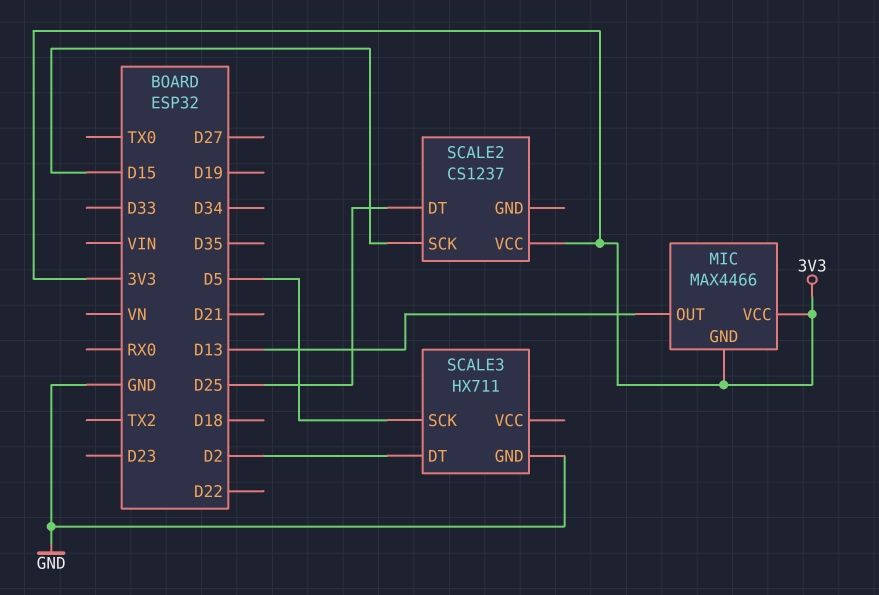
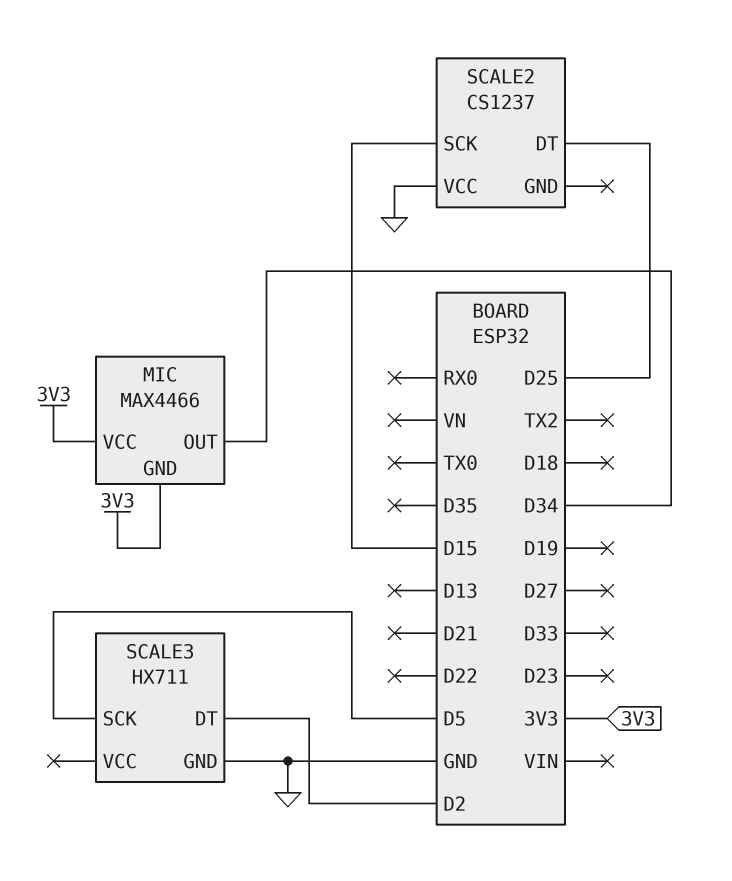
MIC pin OUT: D13 -> D34
SCALE2 pin VCC: 3V3 -> GND

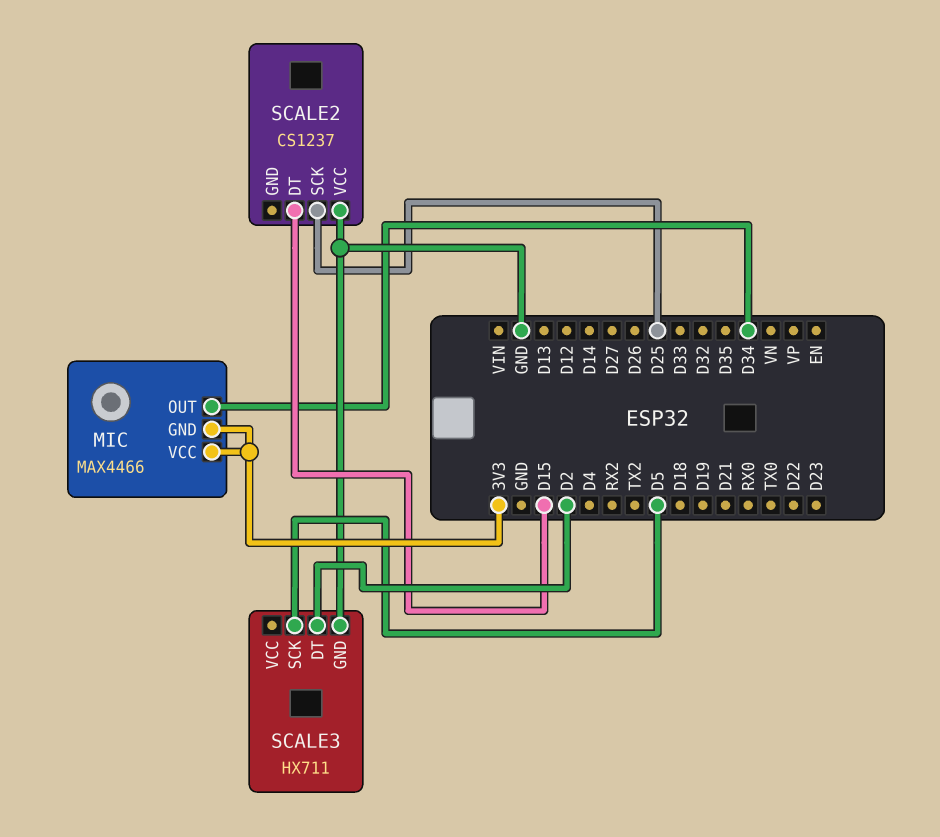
SCALE2 pin DT: D25 -> D15
SCALE2 pin SCK: D15 -> D25

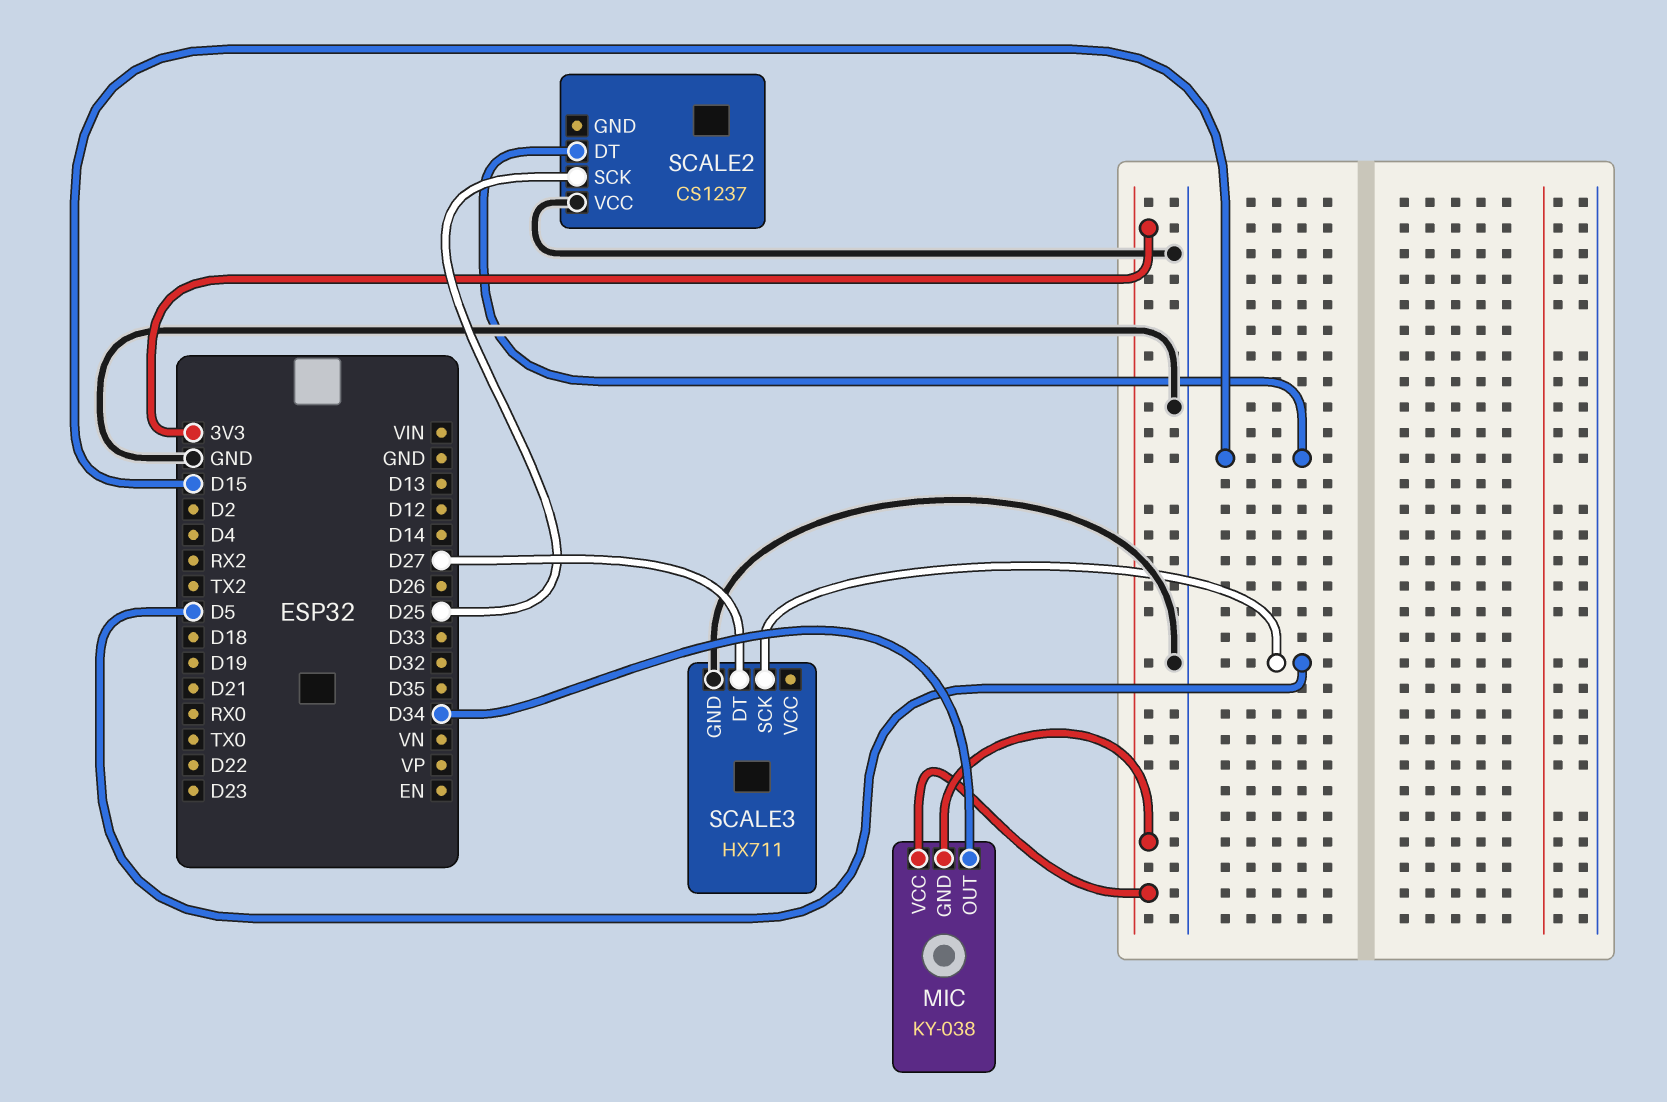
MIC: MAX4466 -> KY-038
SCALE3 pin DT: D2 -> D27

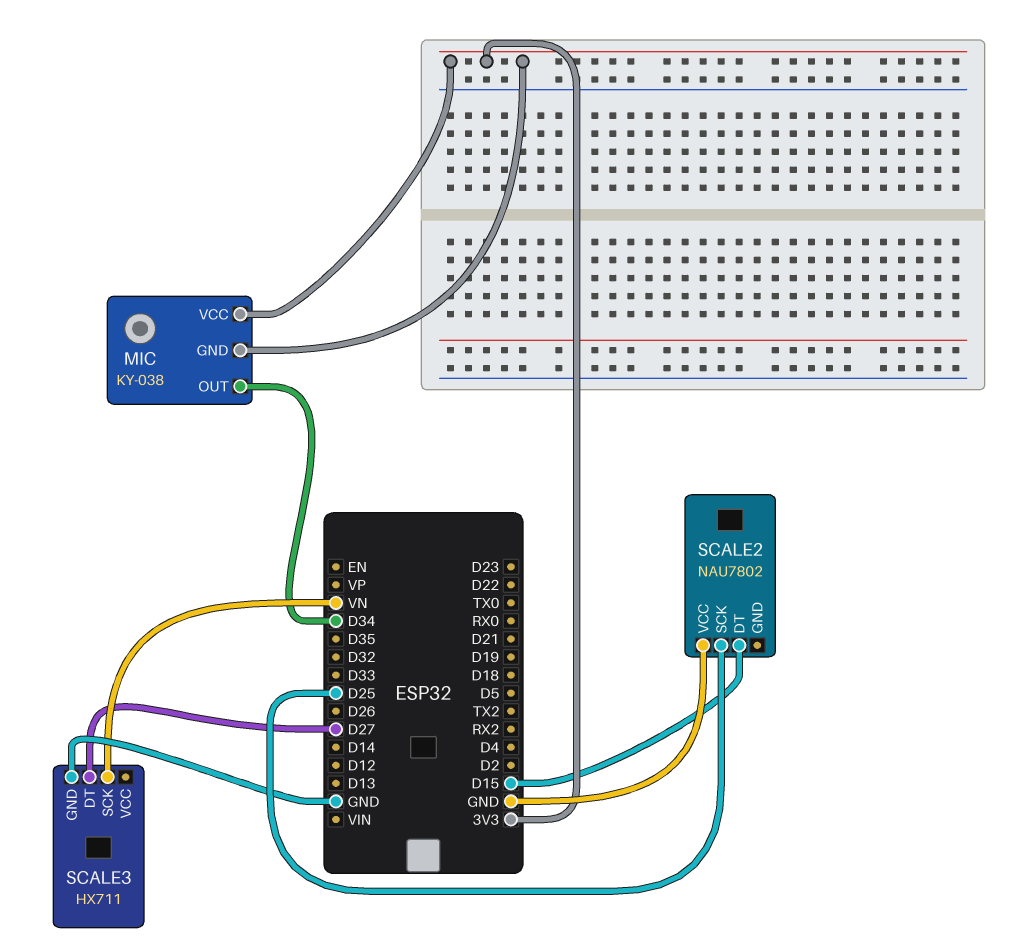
SCALE2: CS1237 -> NAU7802
SCALE3 pin SCK: D5 -> VN

